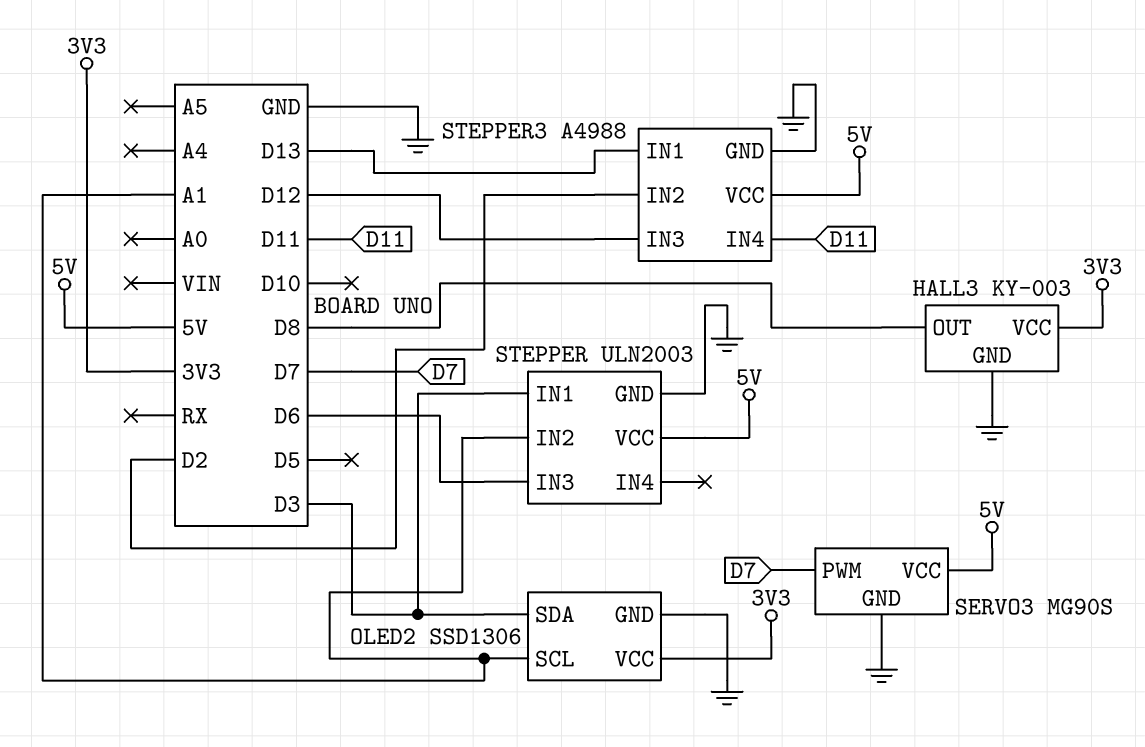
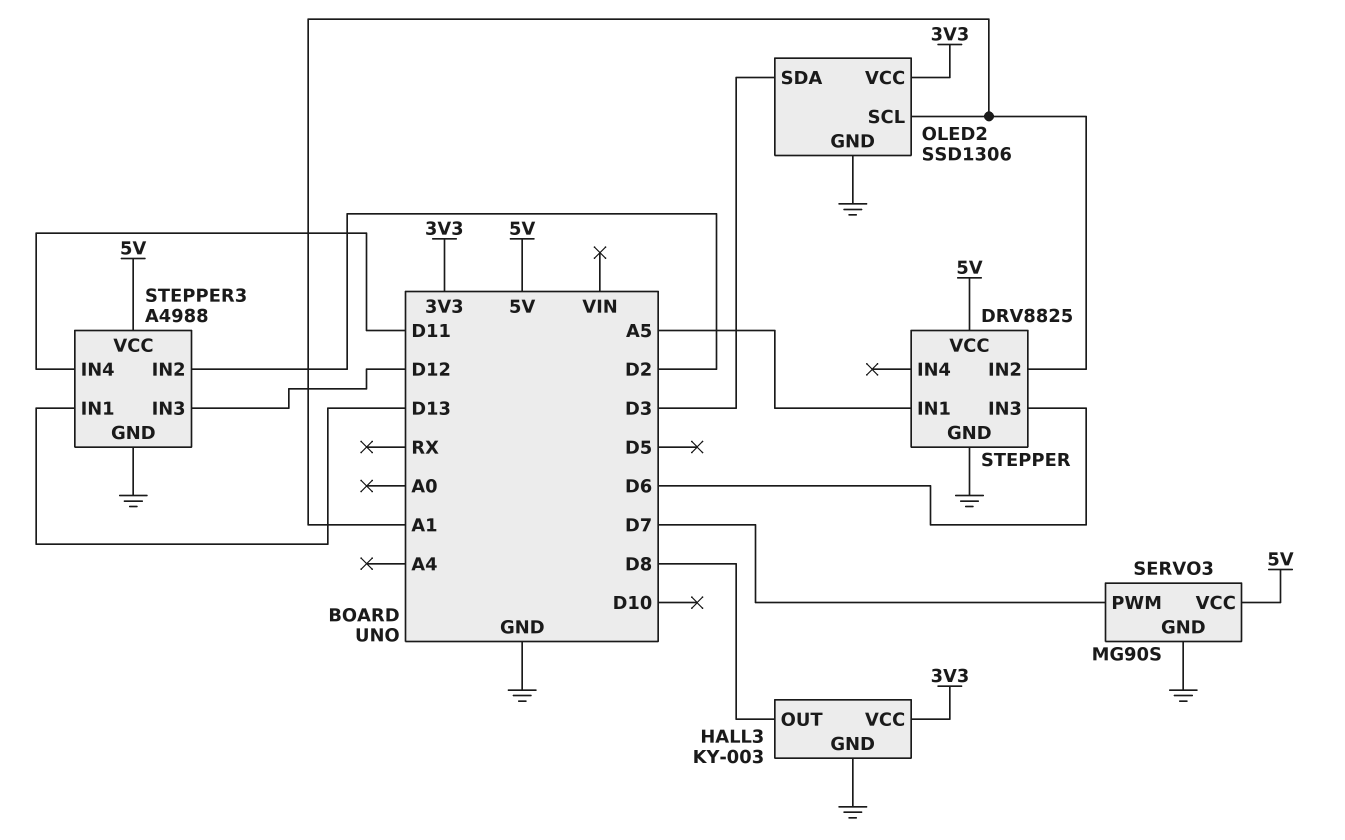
STEPPER: ULN2003 -> DRV8825
STEPPER pin IN1: D3 -> A5

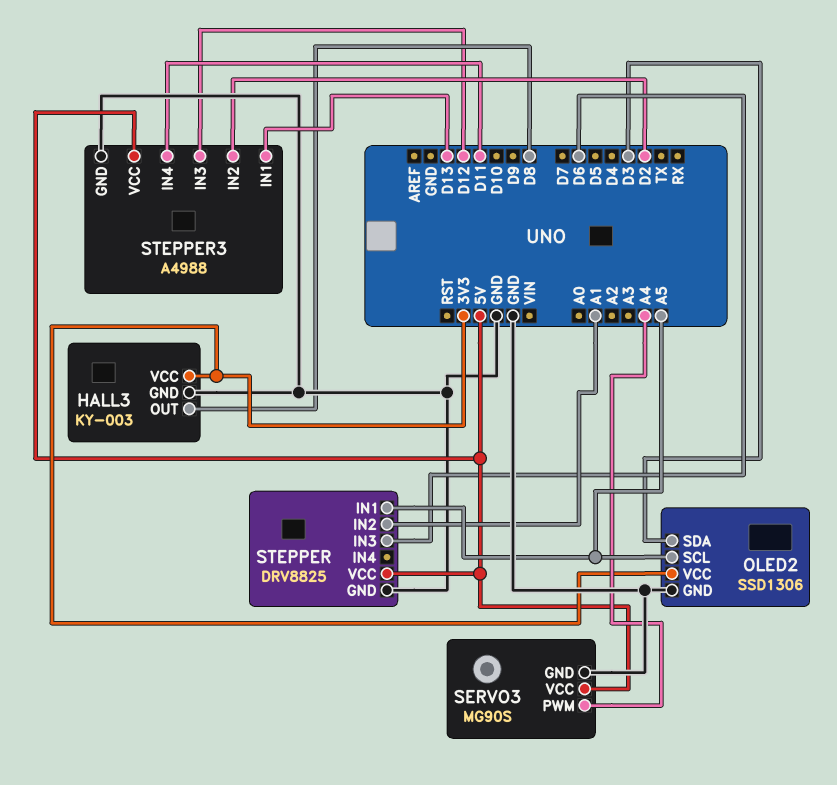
OLED2 pin SCL: A1 -> A5
SERVO3 pin PWM: D7 -> A4

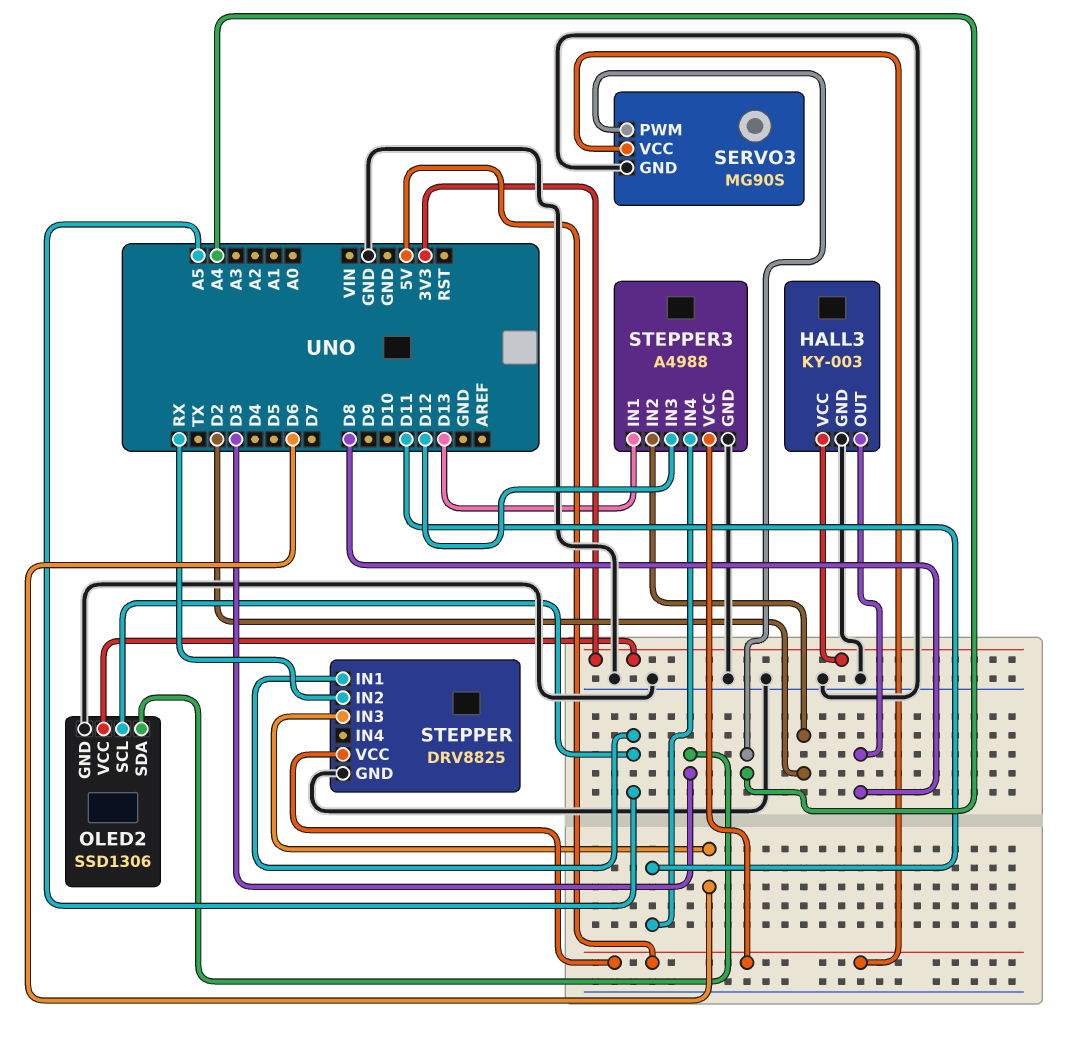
STEPPER pin IN2: A1 -> RX

